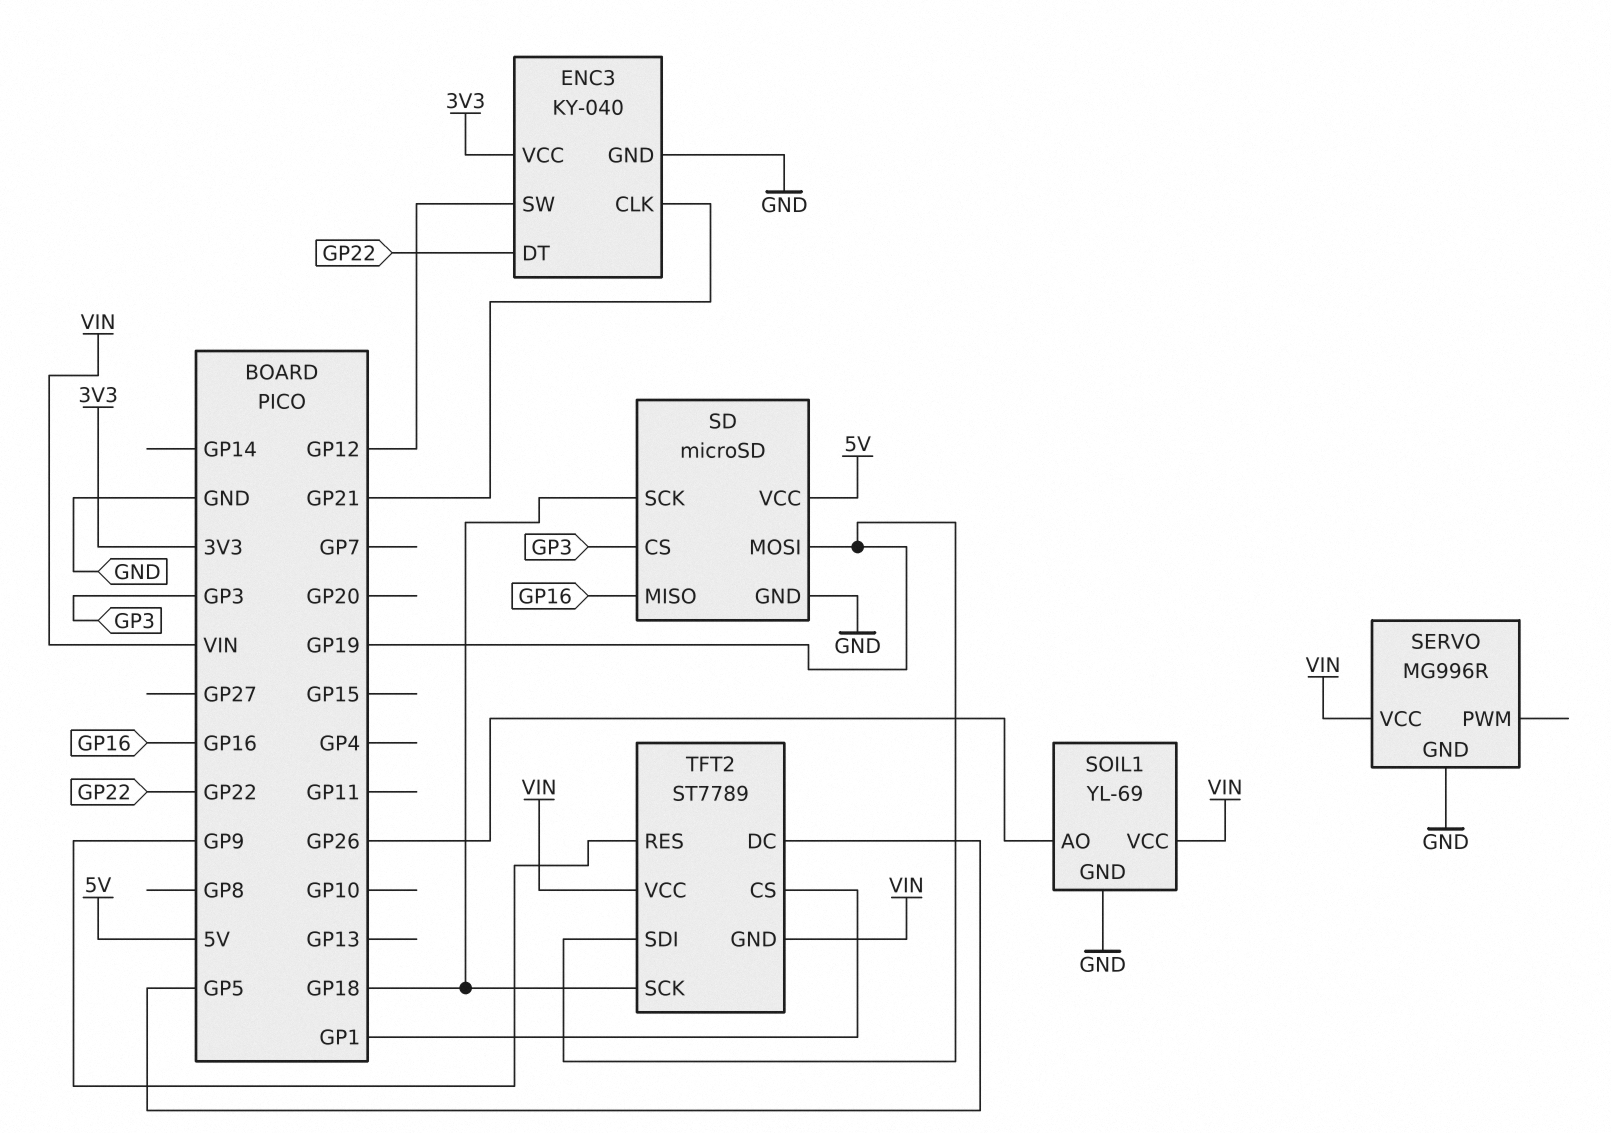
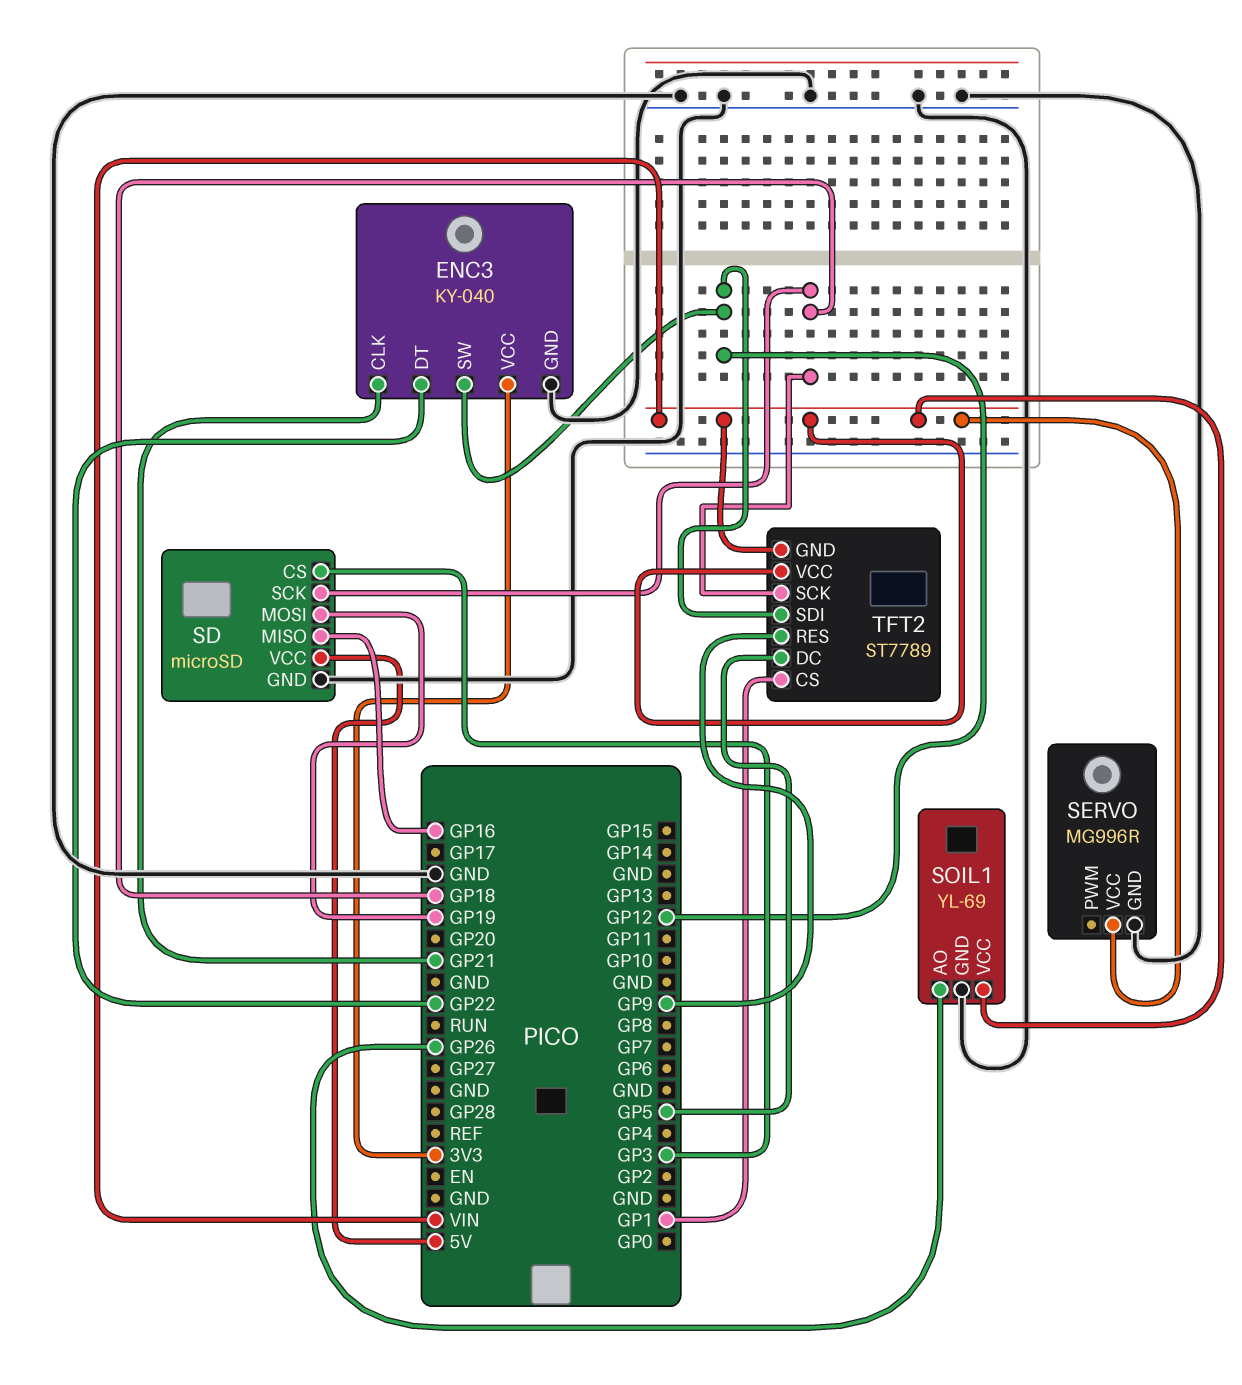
TFT2 pin SDI: GP19 -> GP12

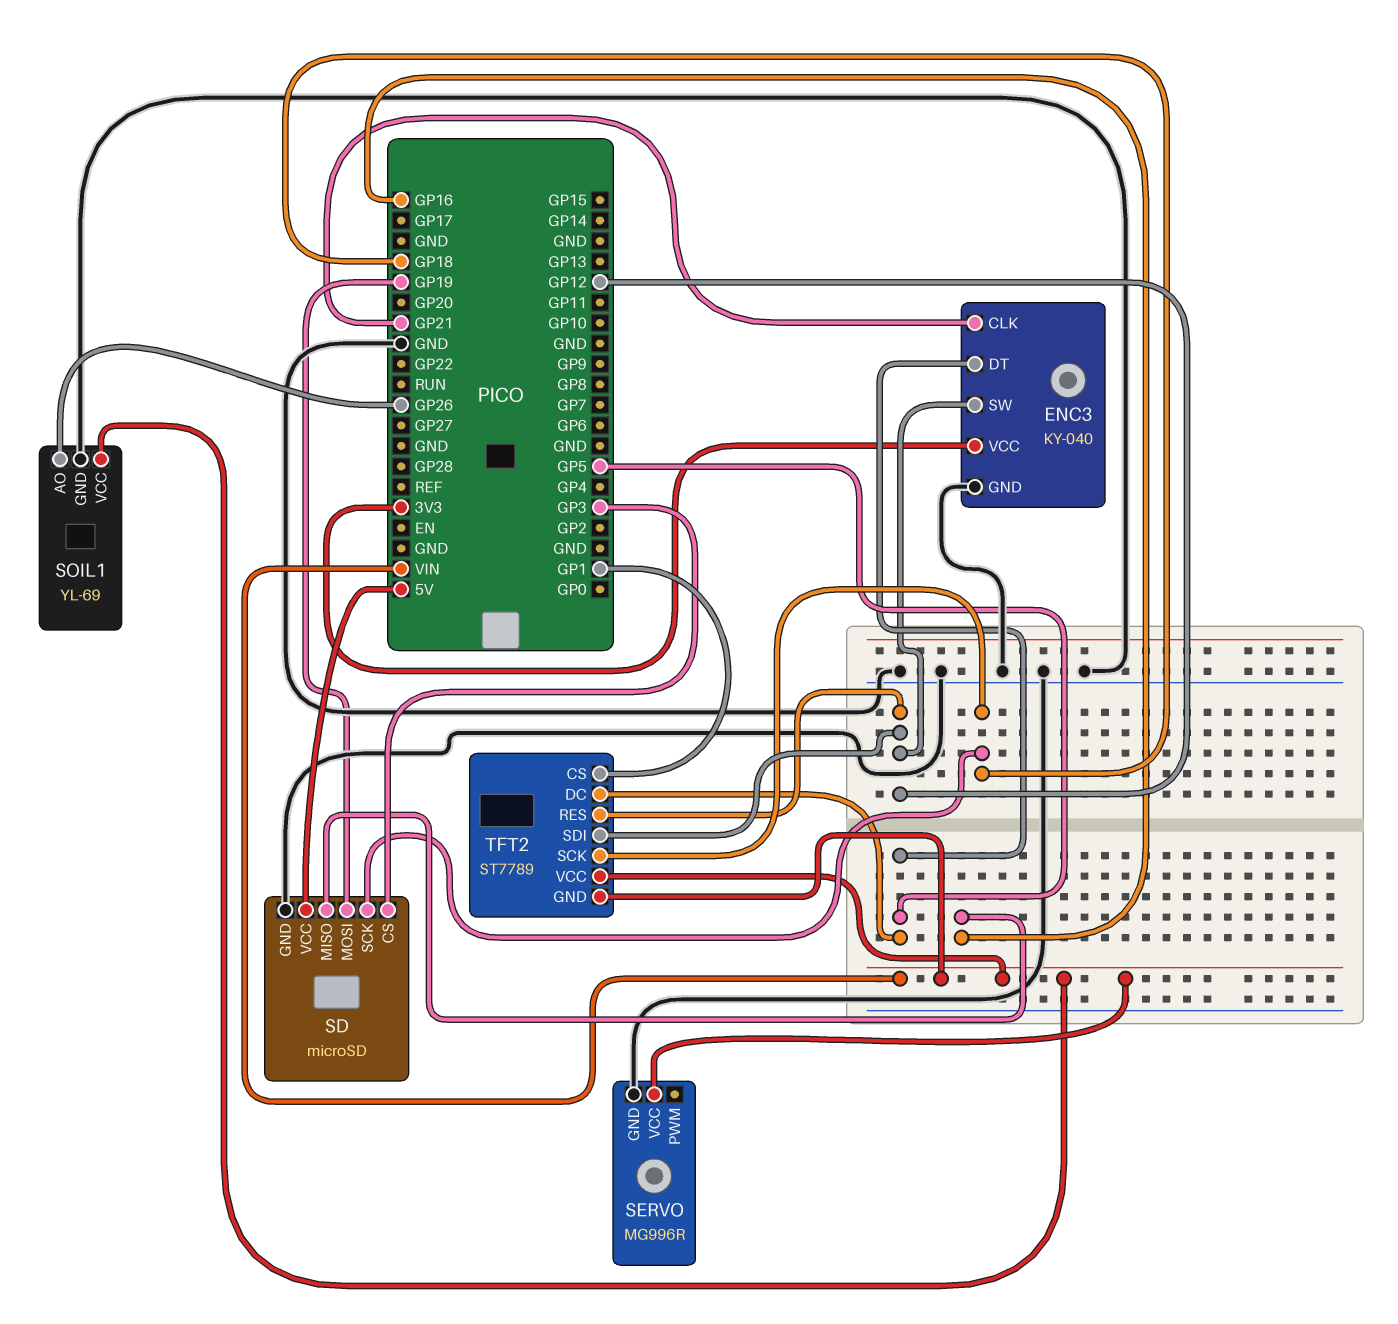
ENC3 pin DT: GP22 -> GP5
TFT2 pin RES: GP9 -> GP12

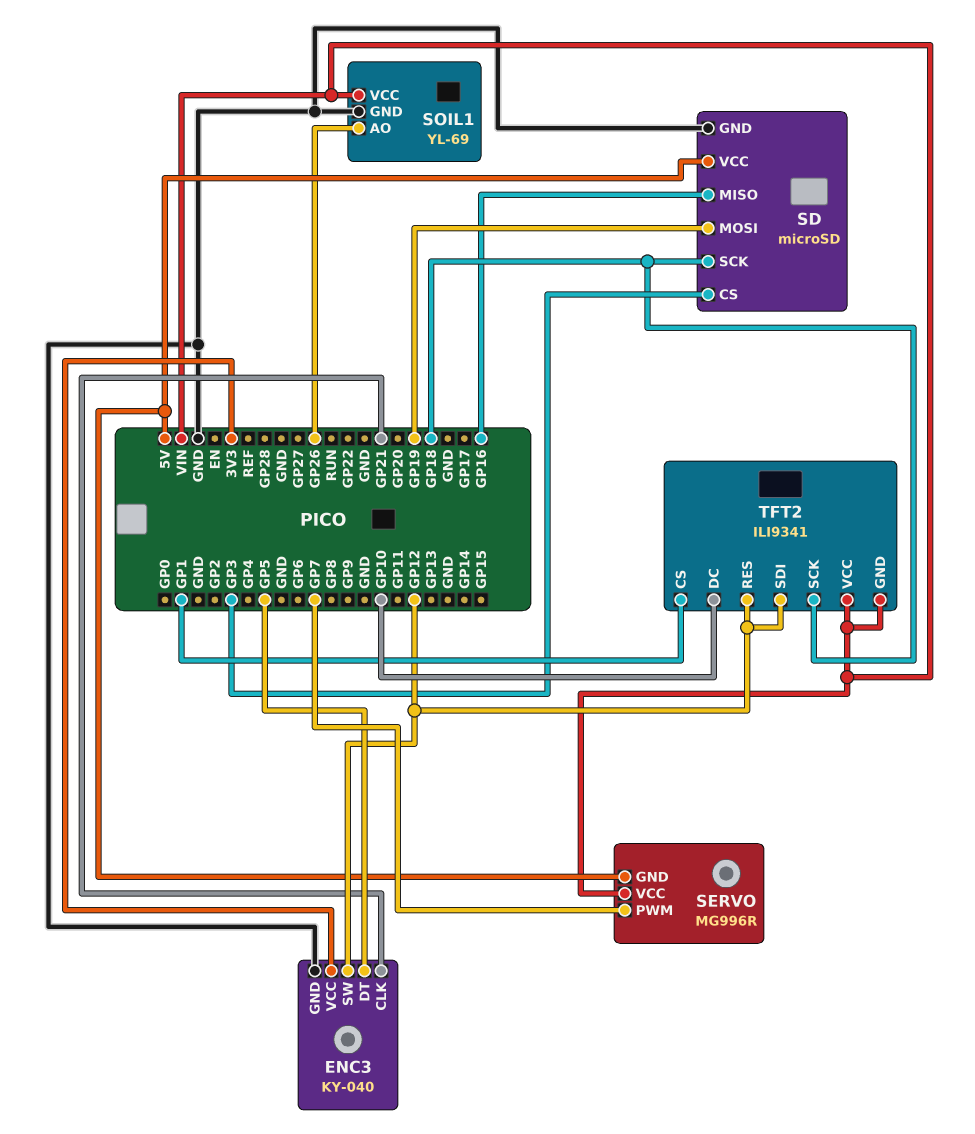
SERVO pin GND: GND -> 5V
SERVO pin PWM: none -> GP7
TFT2: ST7789 -> ILI9341
TFT2 pin DC: GP5 -> GP10

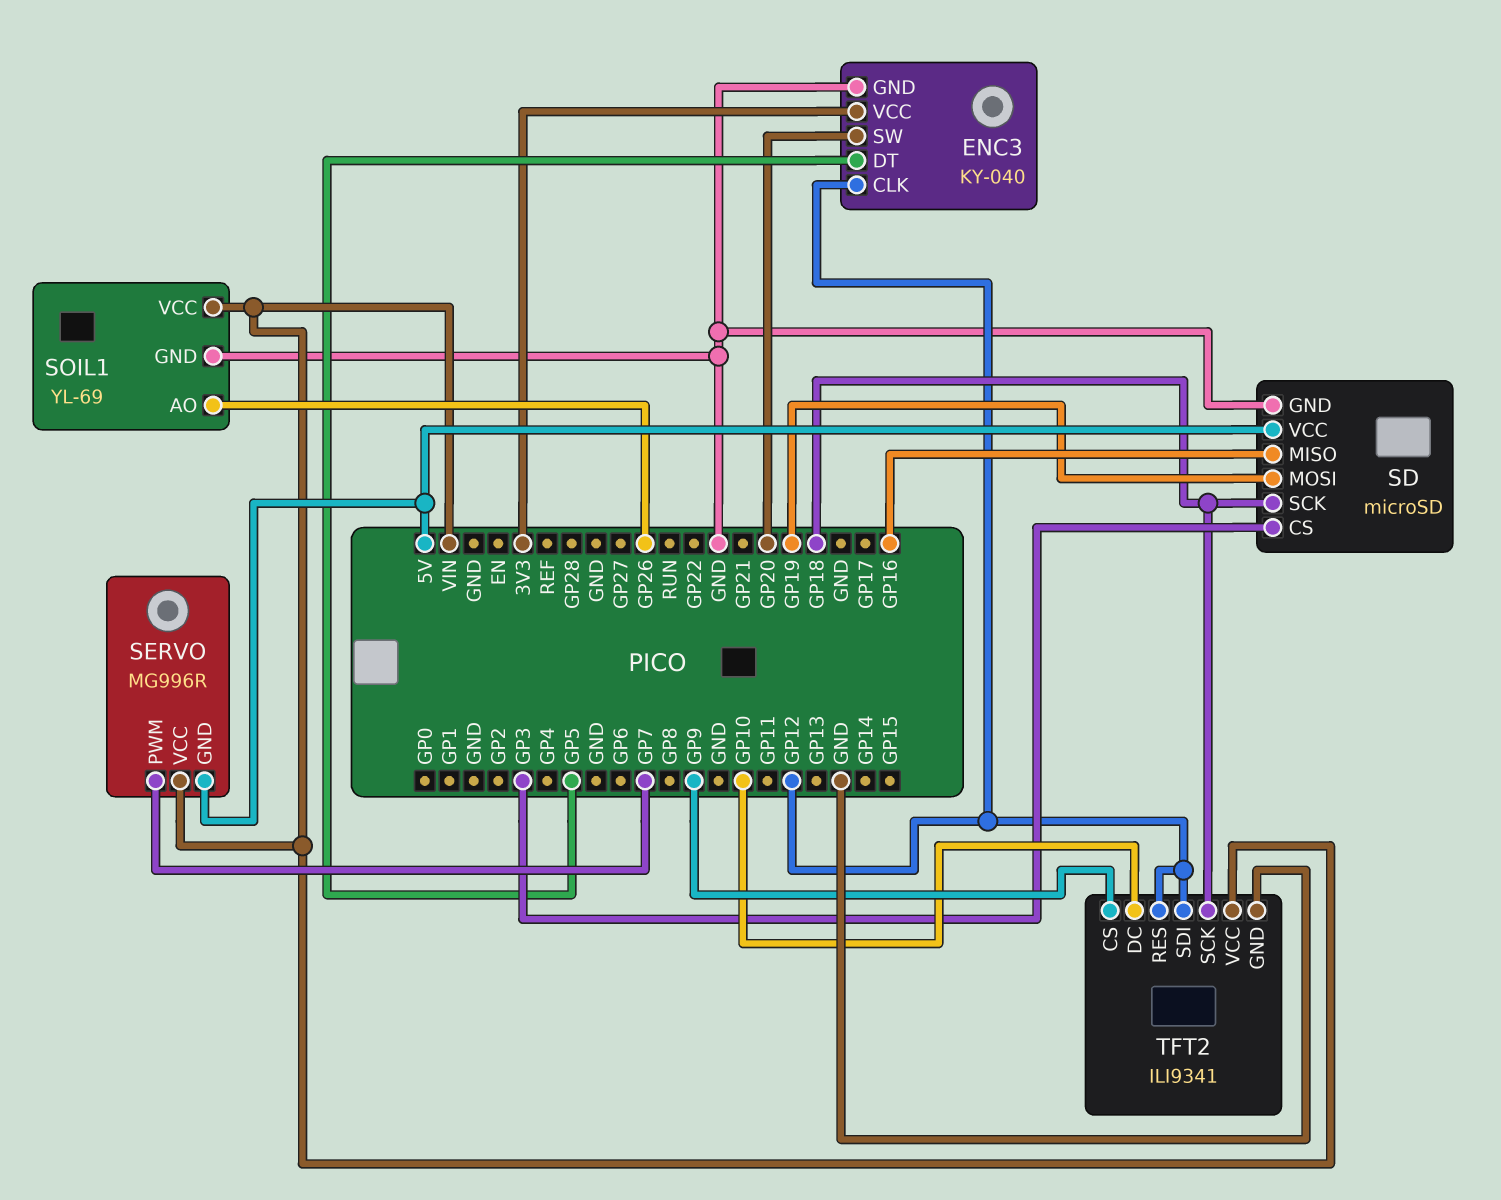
ENC3 pin CLK: GP21 -> GP12
ENC3 pin SW: GP12 -> GP20
TFT2 pin CS: GP1 -> GP9
TFT2 pin GND: VIN -> GND

